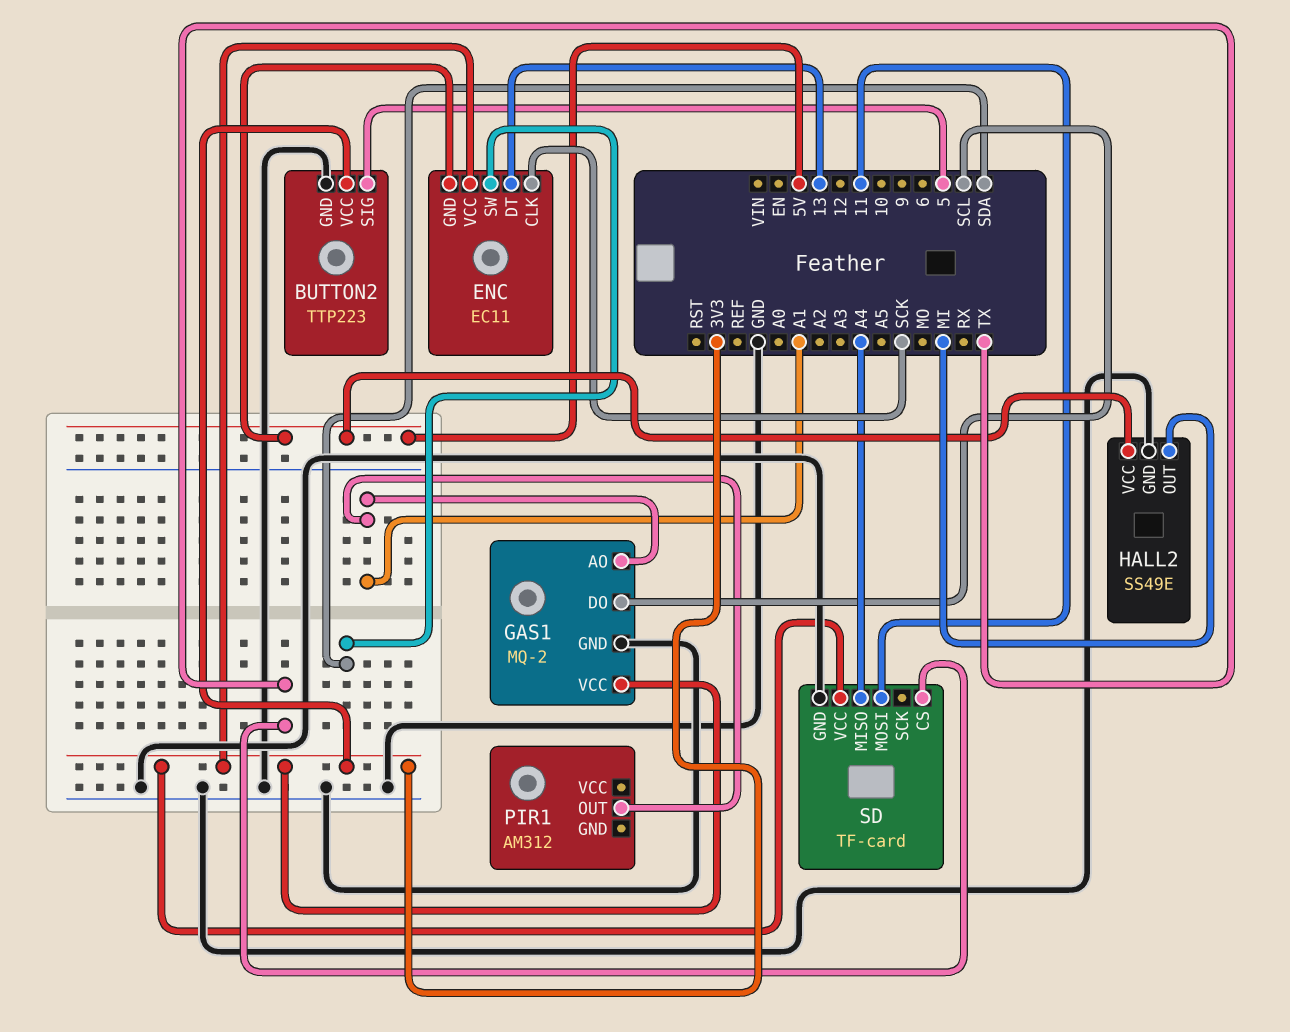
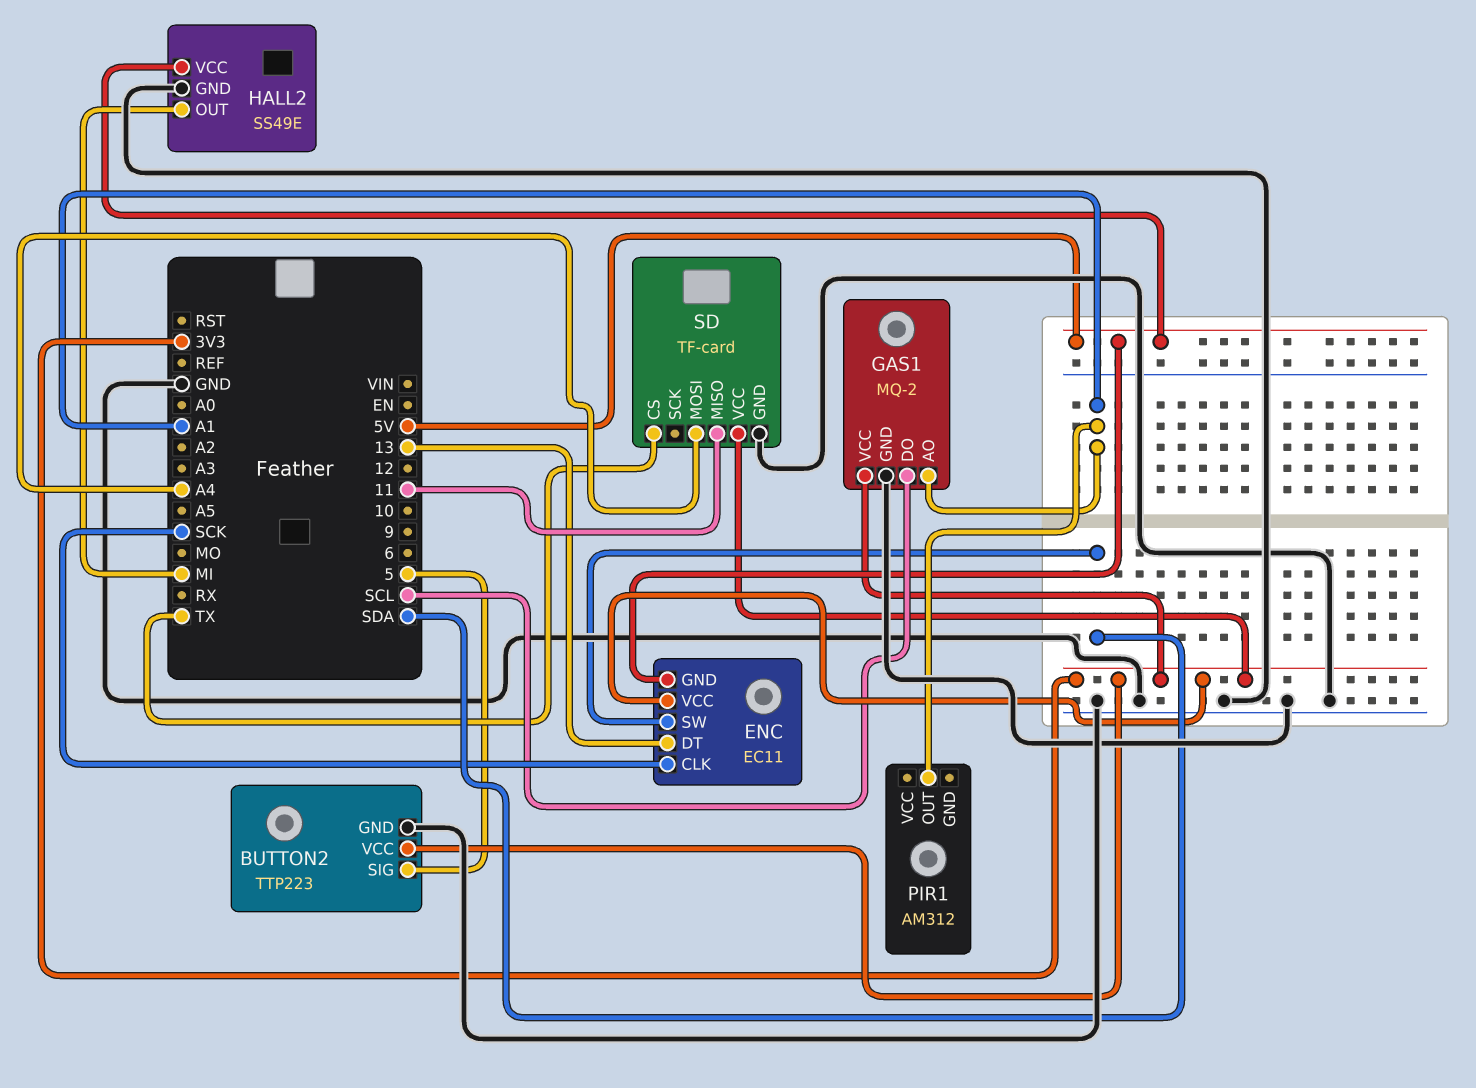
SD pin MISO: A4 -> 11
SD pin MOSI: 11 -> A4

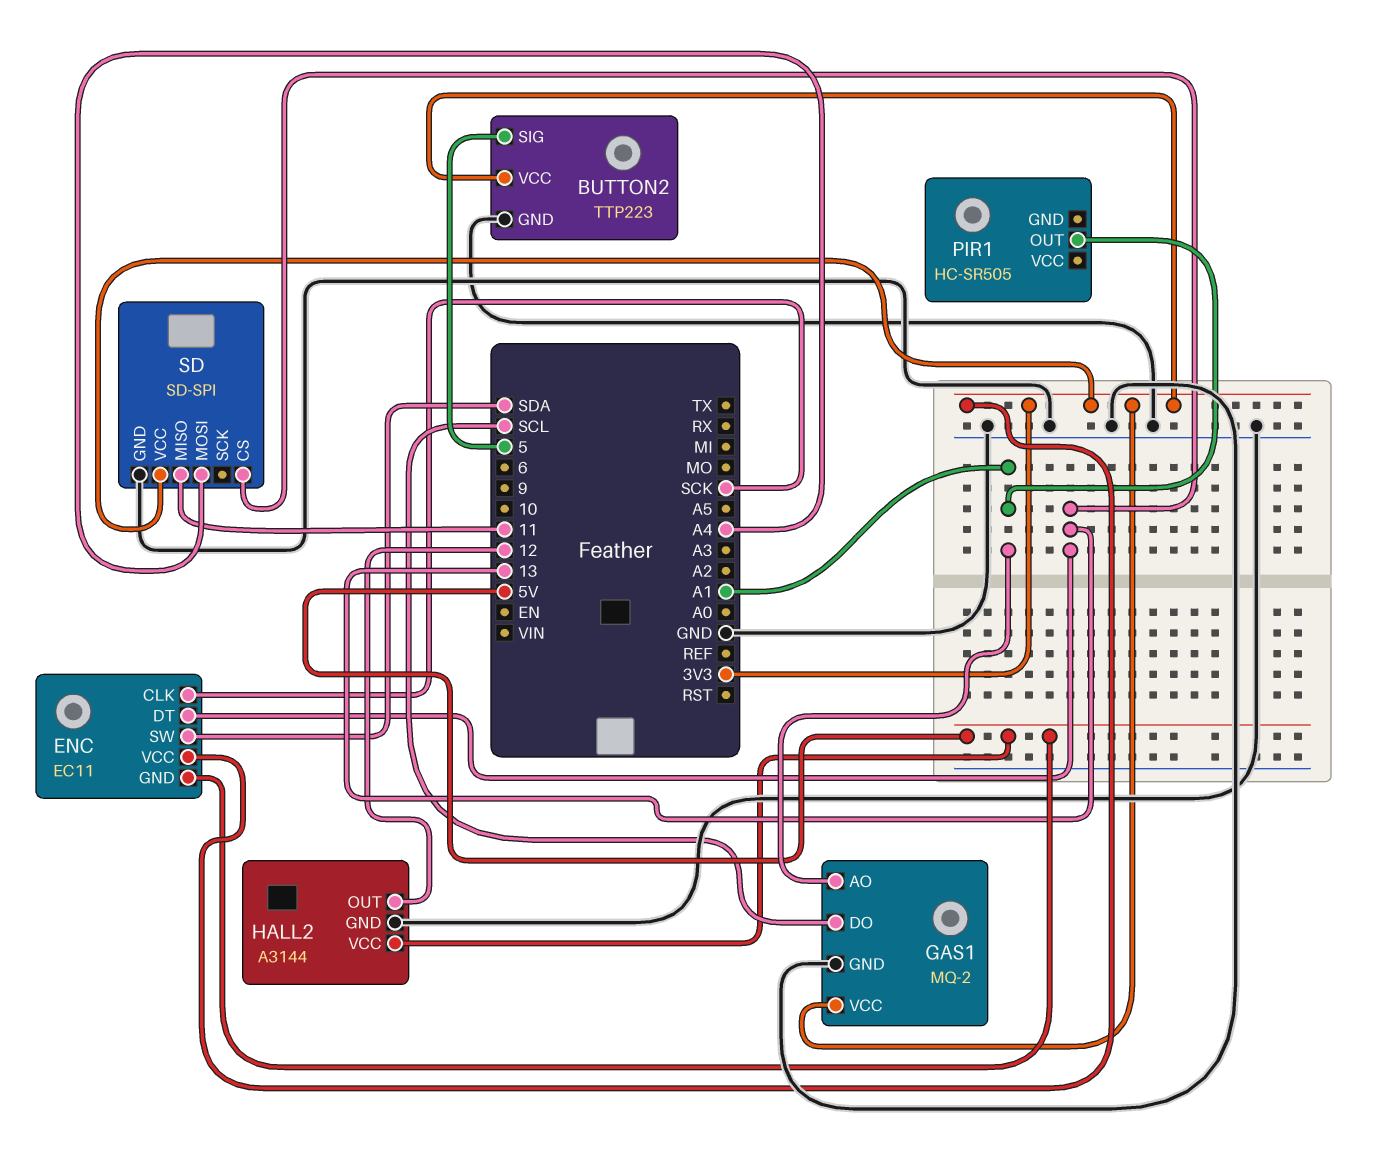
HALL2: SS49E -> A3144
HALL2 pin OUT: MI -> 12
PIR1: AM312 -> HC-SR505
SD: TF-card -> SD-SPI
SD pin CS: TX -> 13

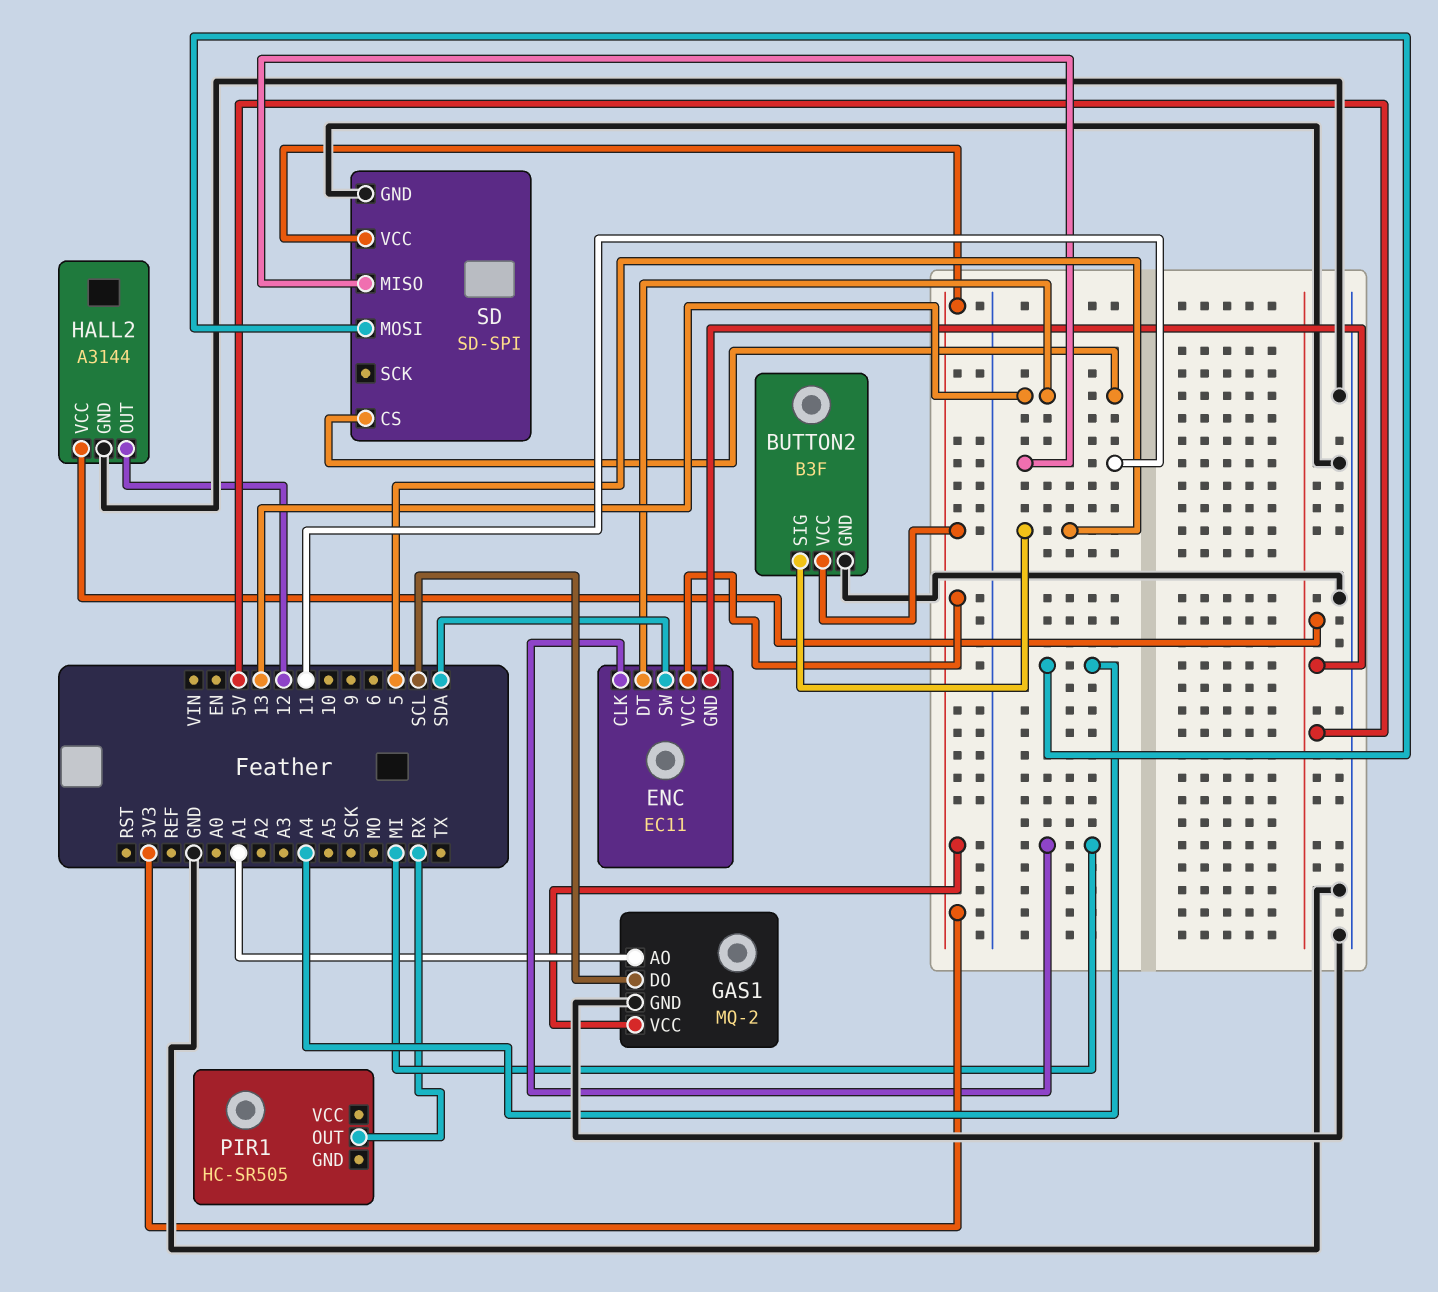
BUTTON2: TTP223 -> B3F
ENC pin CLK: SCK -> MI
PIR1 pin OUT: A1 -> RX

